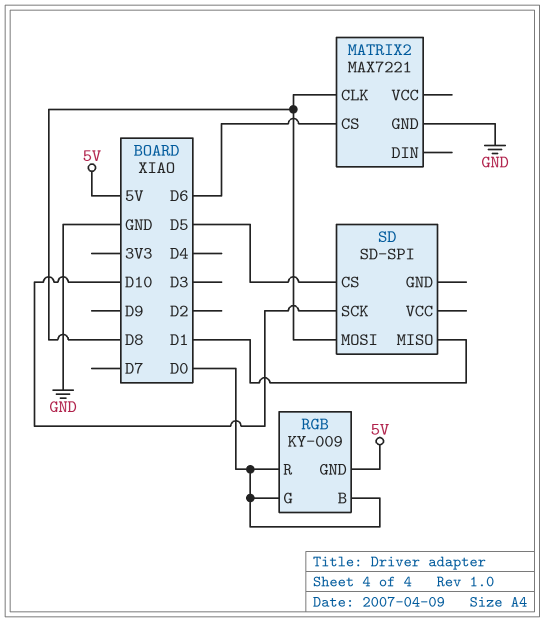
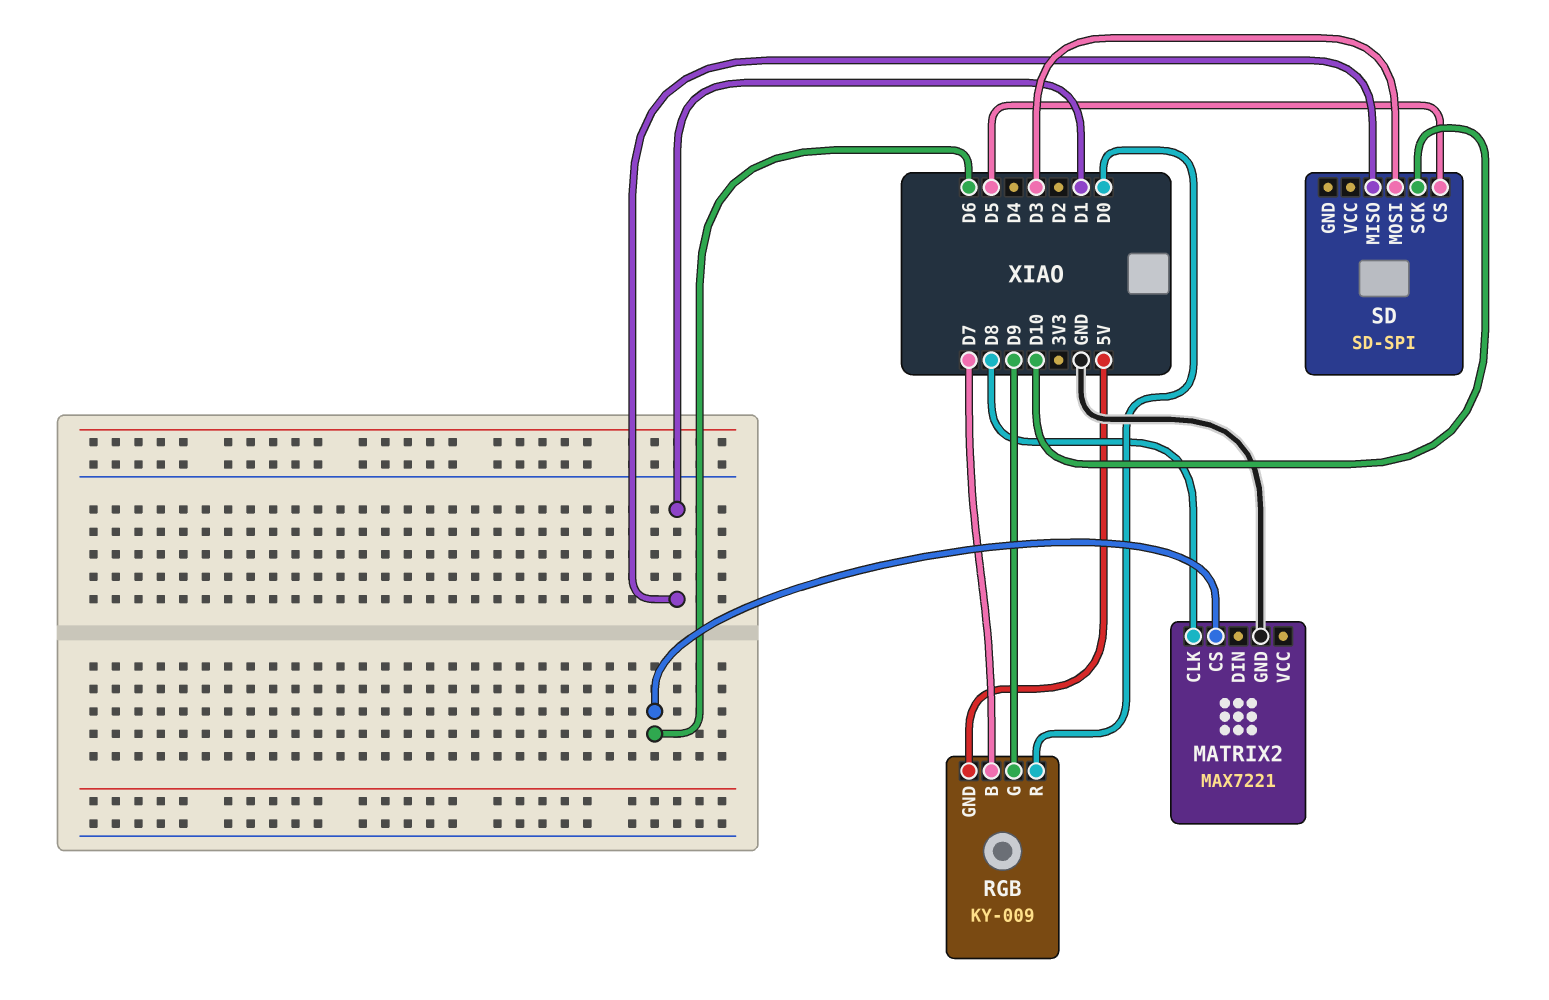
RGB pin B: D0 -> D7
RGB pin G: D0 -> D9
SD pin MOSI: D8 -> D3

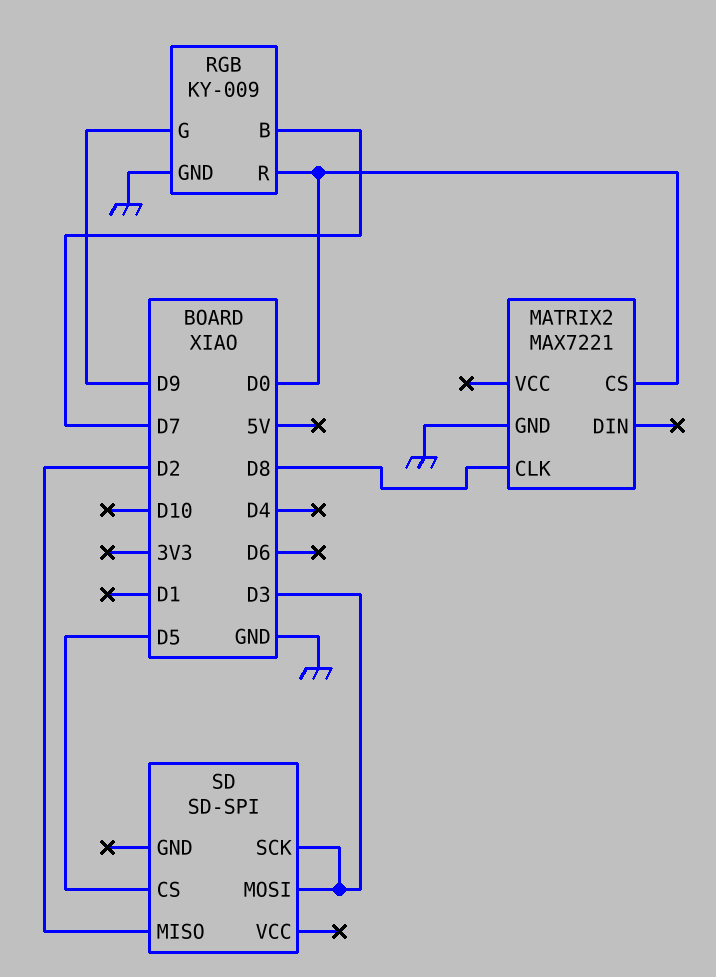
MATRIX2 pin CS: D6 -> D0
RGB pin GND: 5V -> GND
SD pin MISO: D1 -> D2
SD pin SCK: D10 -> D3

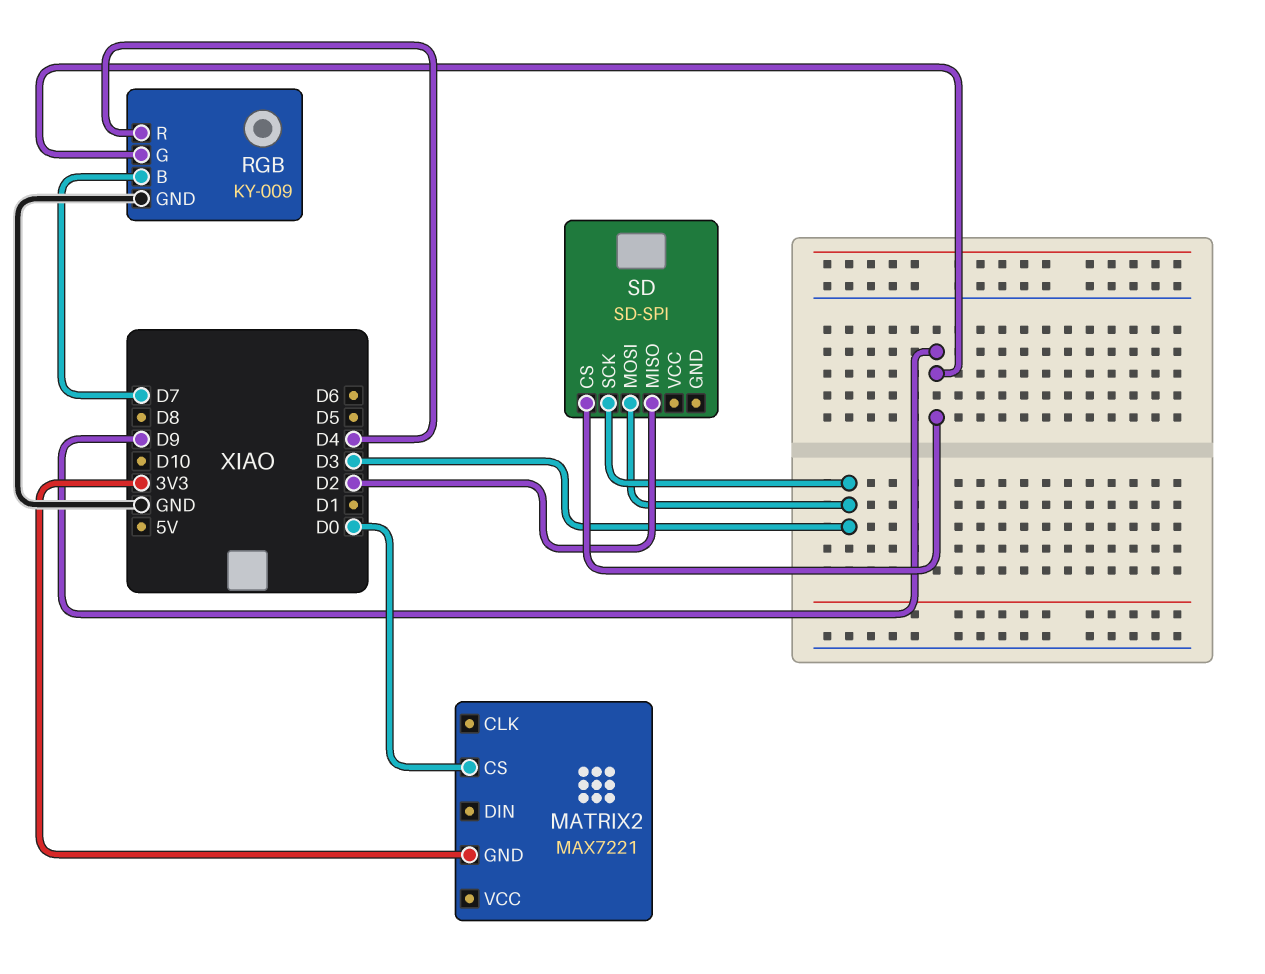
MATRIX2 pin CLK: D8 -> none
MATRIX2 pin GND: GND -> 3V3
RGB pin R: D0 -> D4
SD pin CS: D5 -> D9

